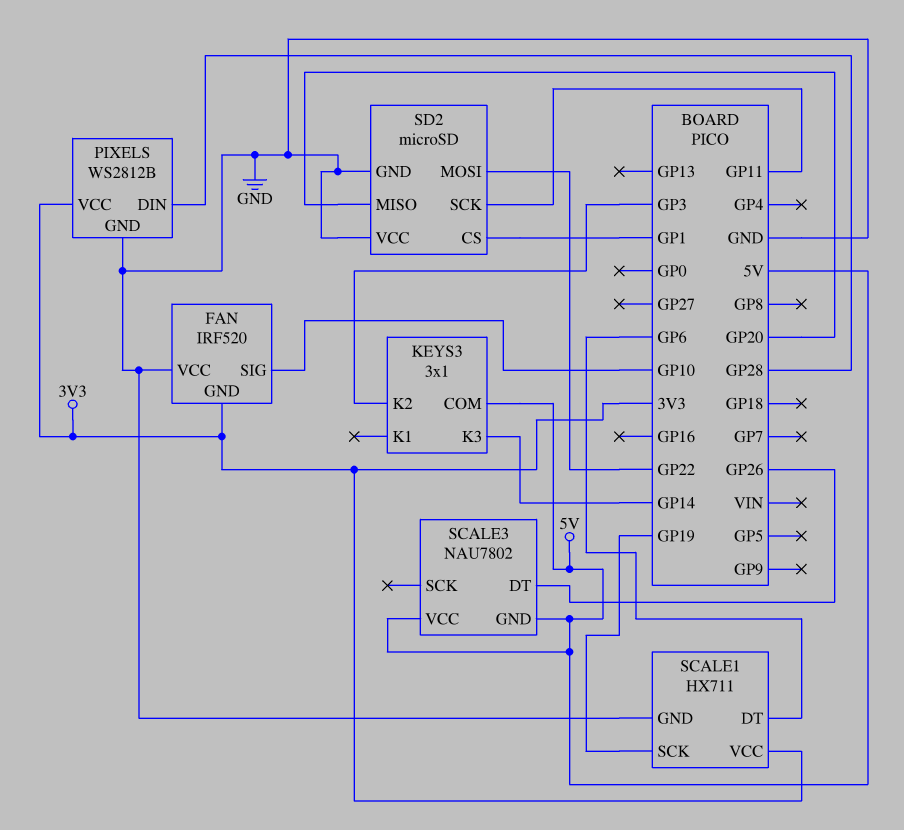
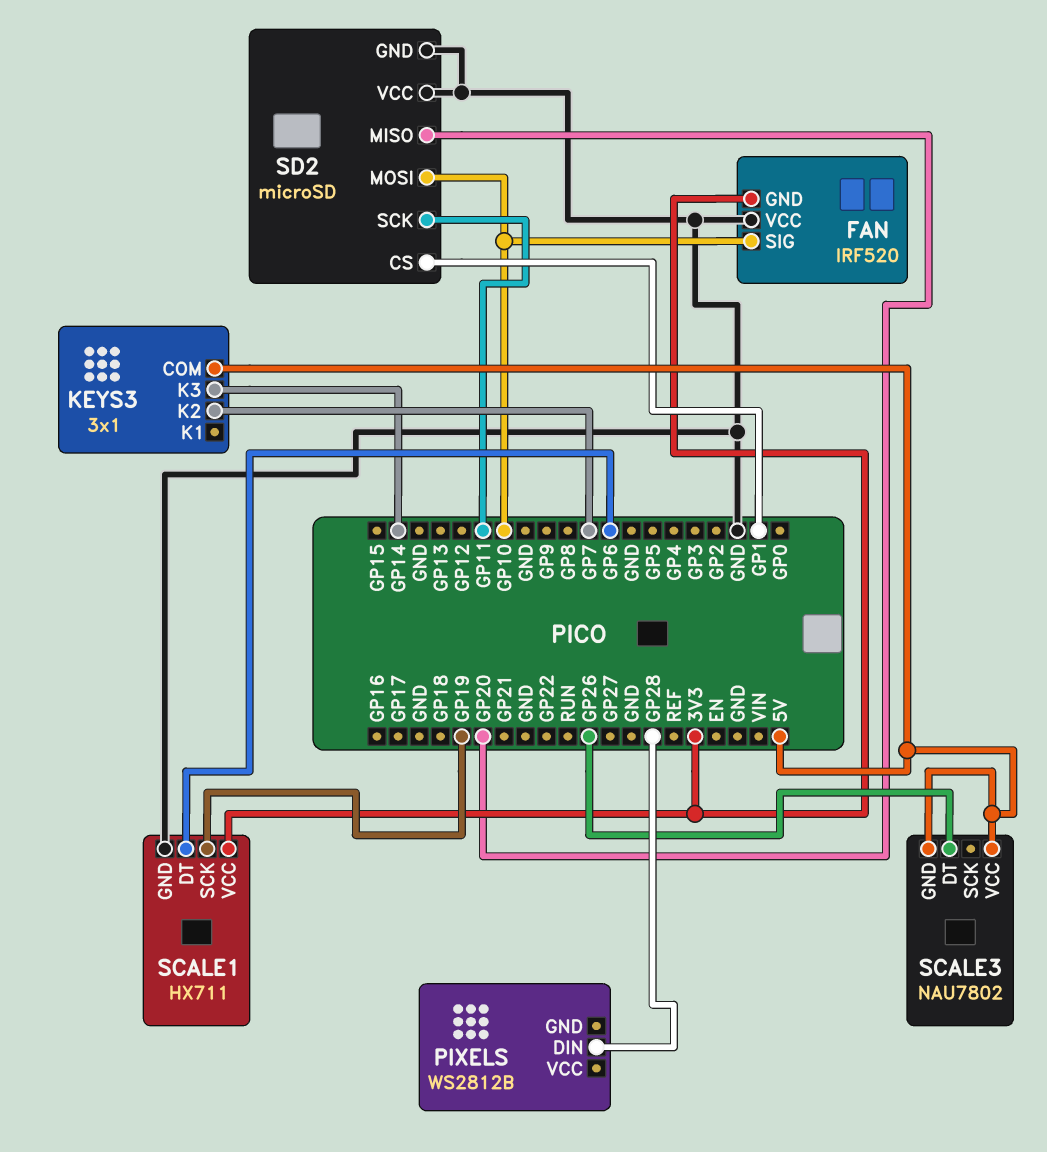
KEYS3 pin K2: GP3 -> GP7
PIXELS pin GND: GND -> none
PIXELS pin VCC: 3V3 -> none
SD2 pin MOSI: GP22 -> GP10

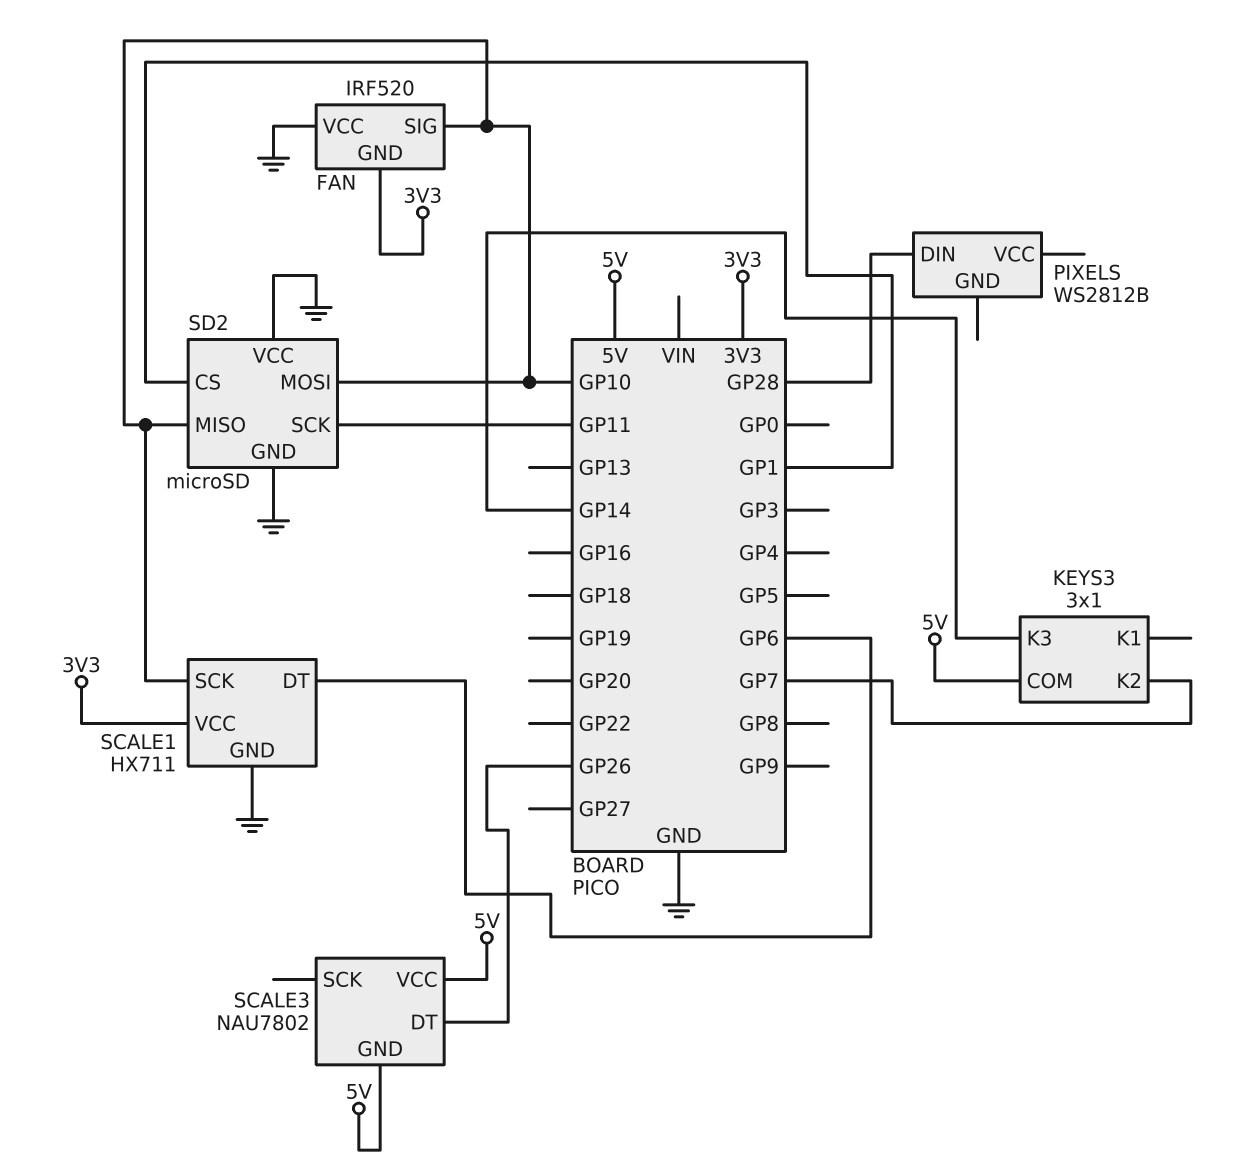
SCALE1 pin SCK: GP19 -> GP10
SD2 pin MISO: GP20 -> GP10

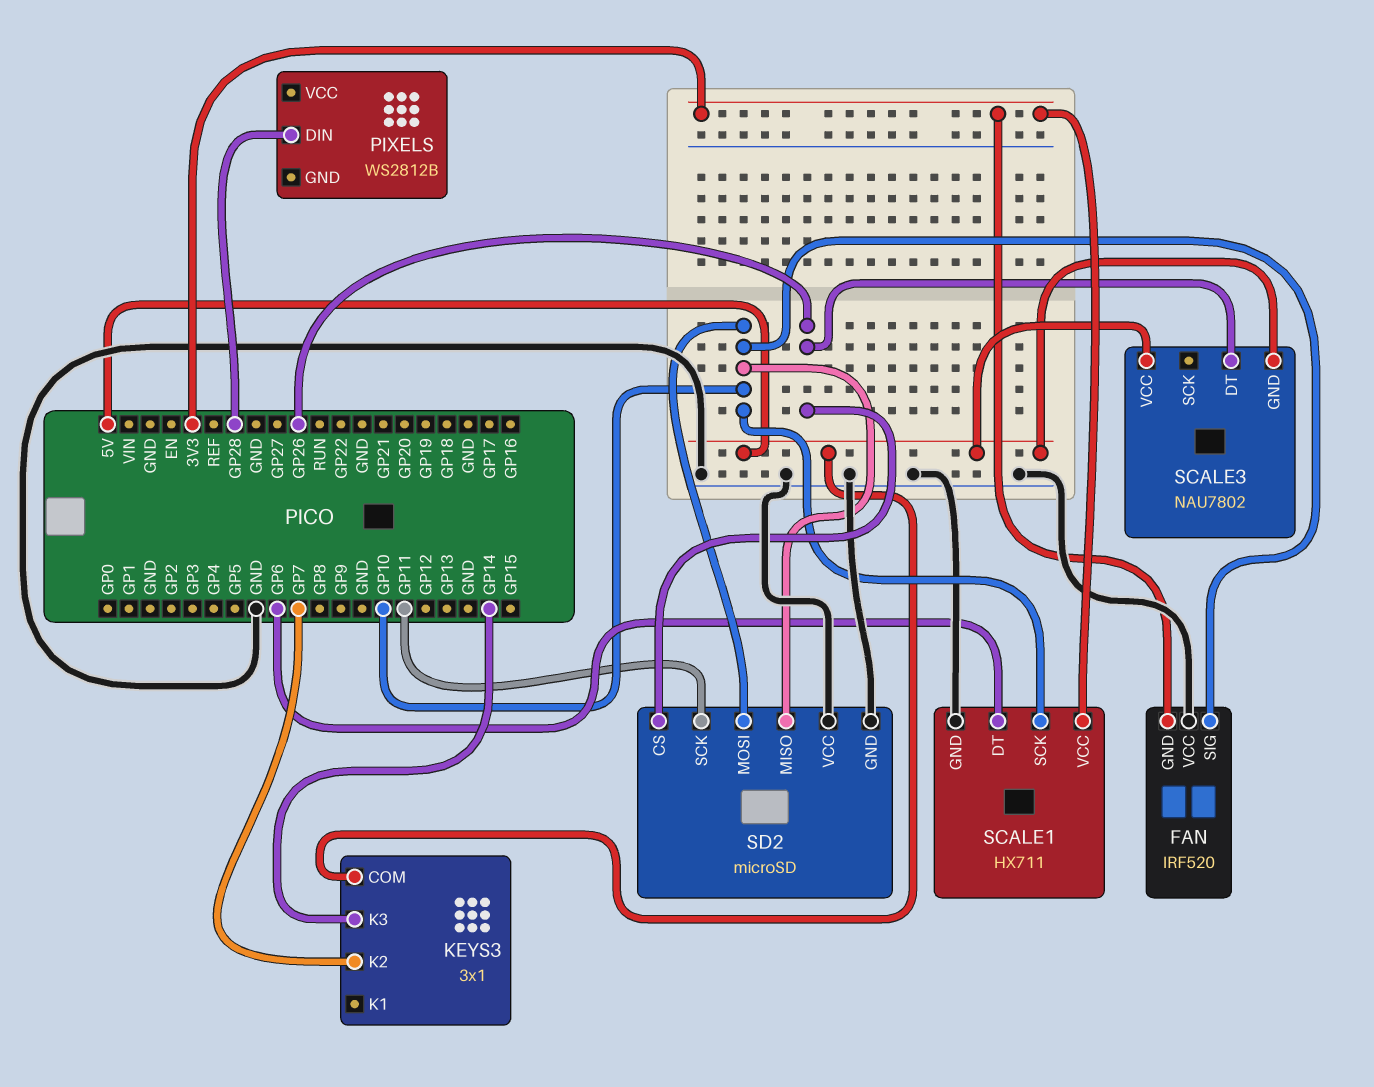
SD2 pin CS: GP1 -> GP26

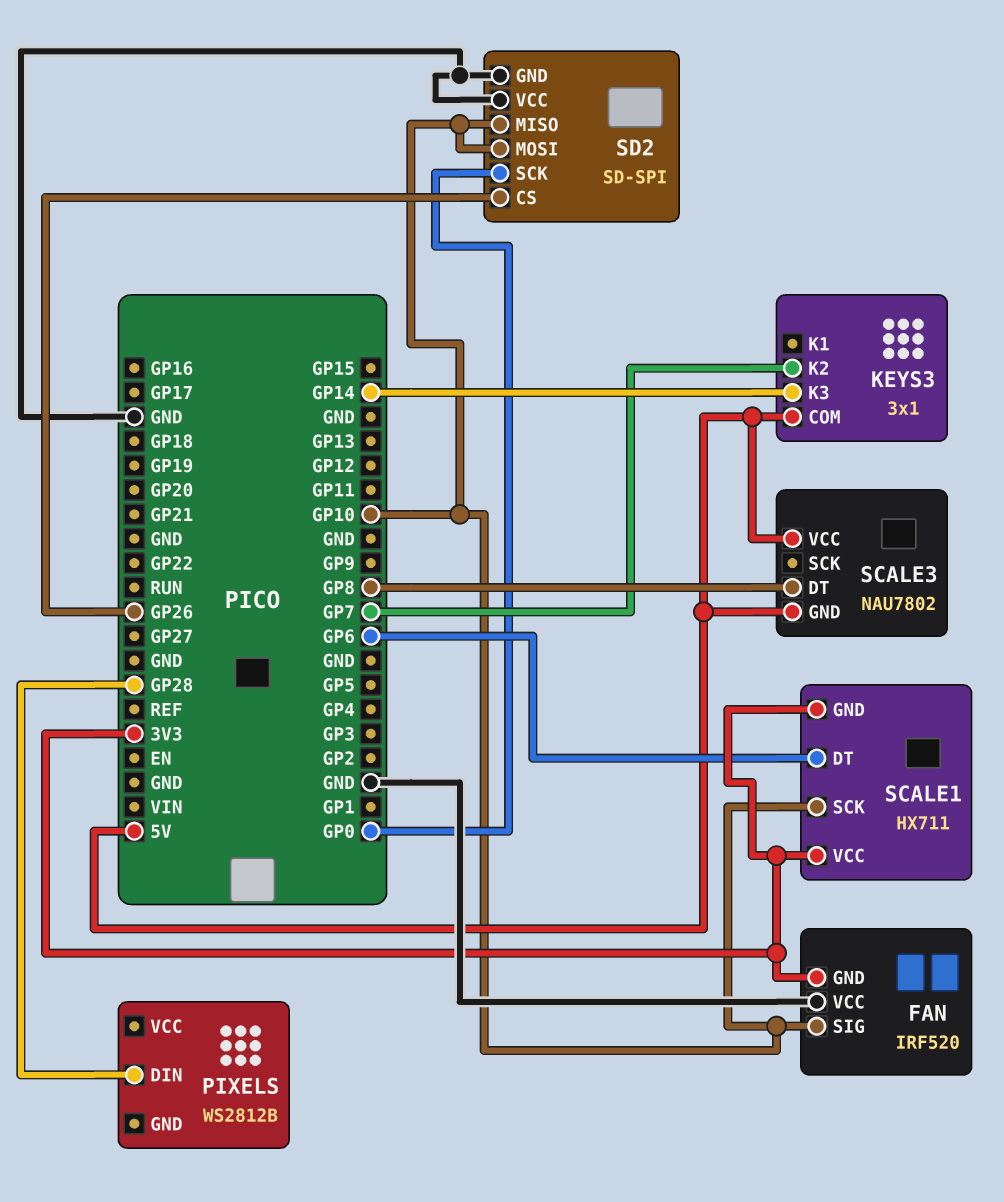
SCALE1 pin GND: GND -> 3V3
SCALE3 pin DT: GP26 -> GP8
SD2: microSD -> SD-SPI
SD2 pin SCK: GP11 -> GP0

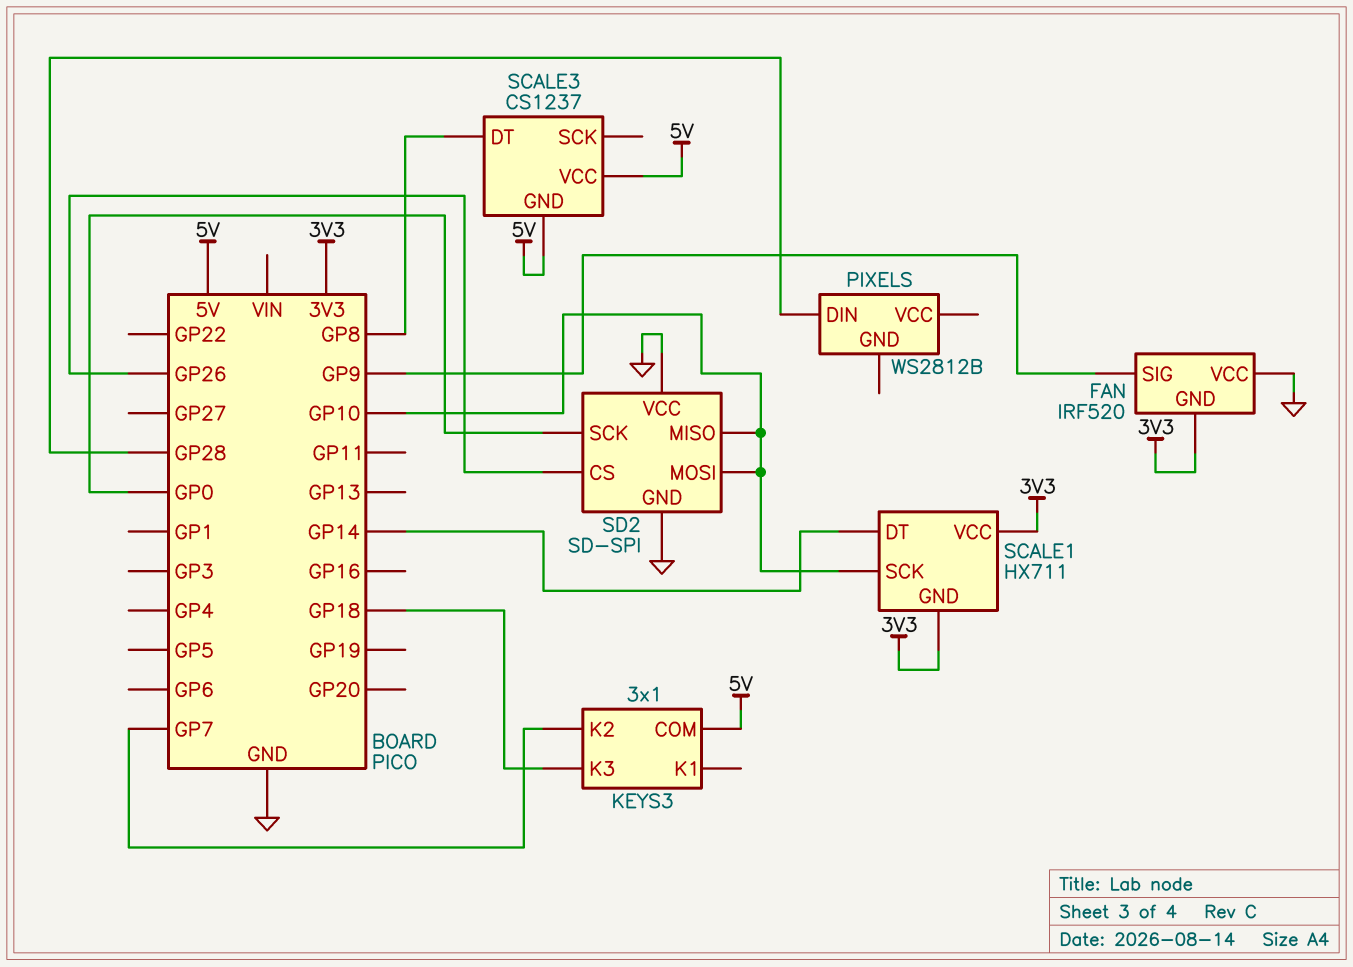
FAN pin SIG: GP10 -> GP9
KEYS3 pin K3: GP14 -> GP18
SCALE1 pin DT: GP6 -> GP14
SCALE3: NAU7802 -> CS1237

